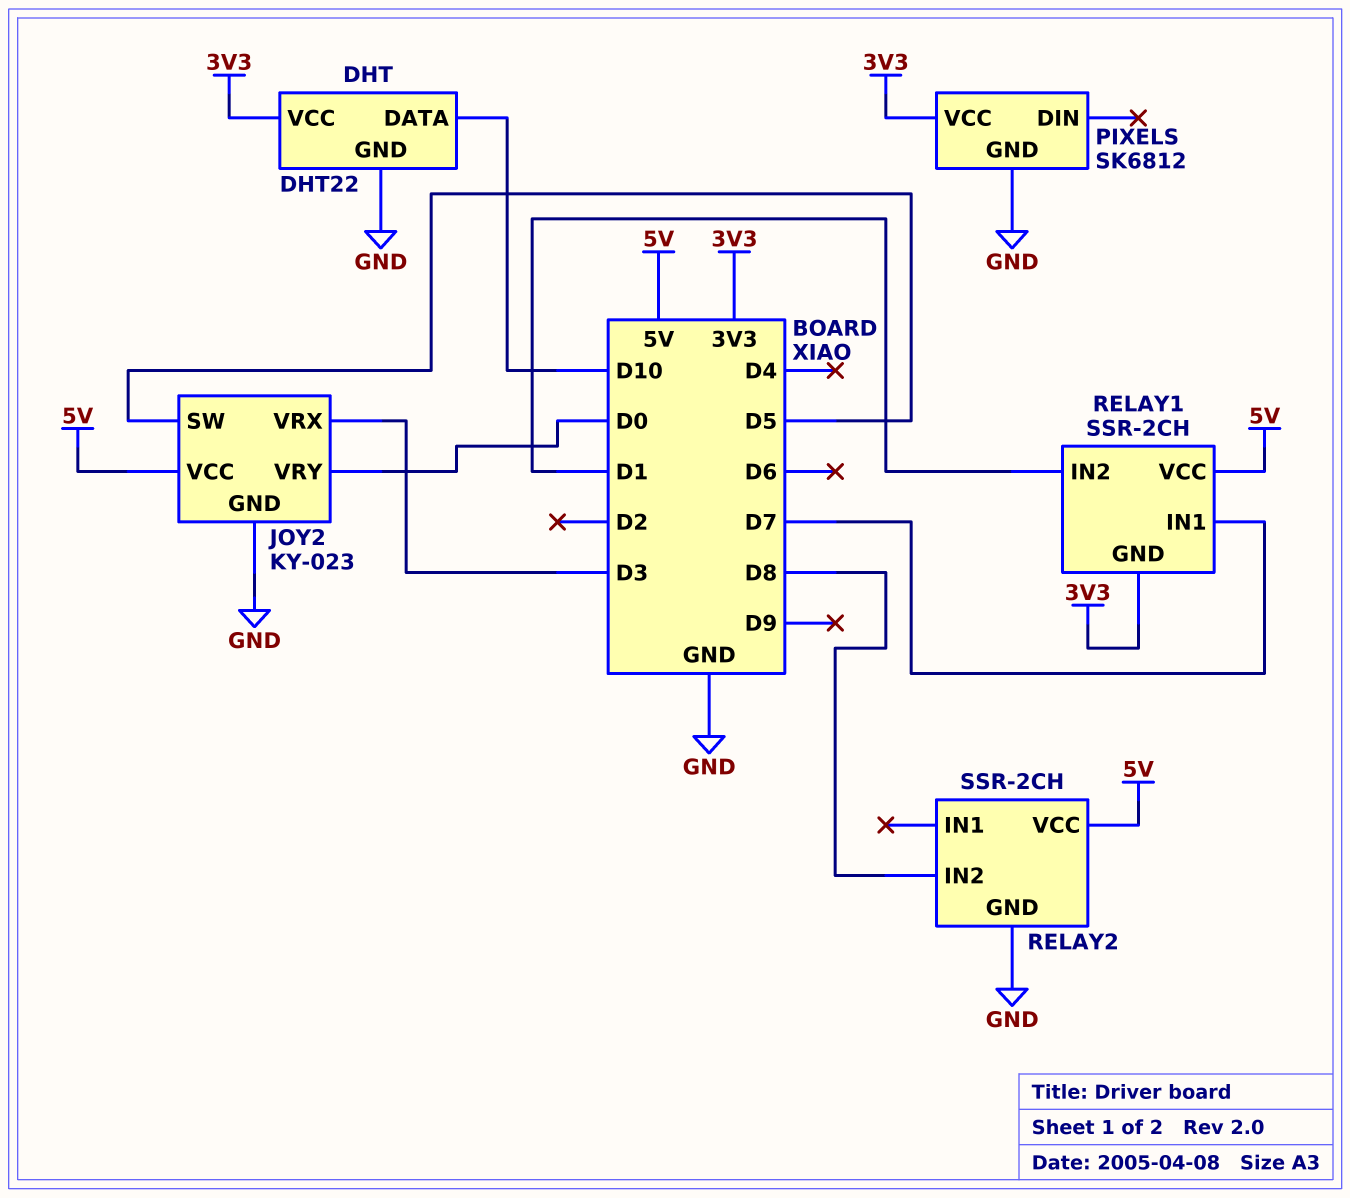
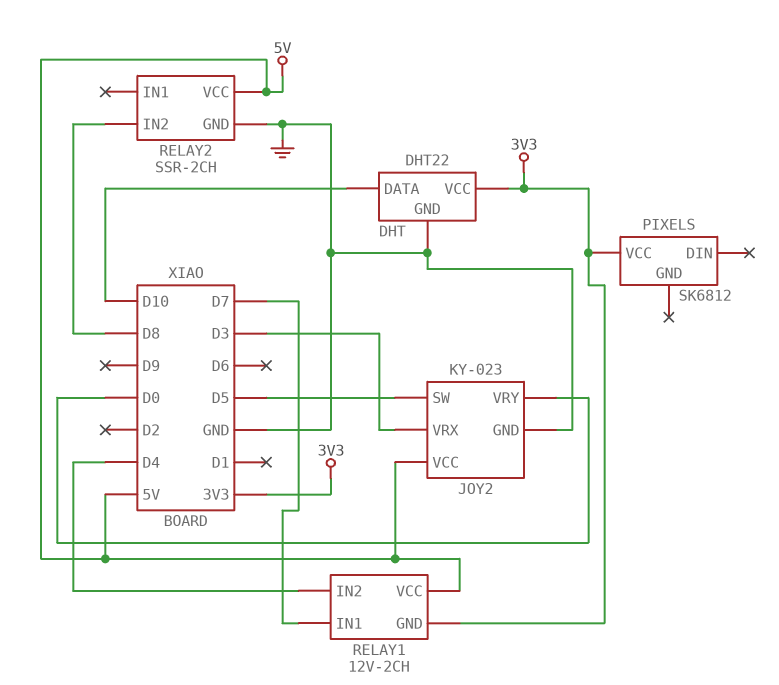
PIXELS pin GND: GND -> none
RELAY1: SSR-2CH -> 12V-2CH
RELAY1 pin IN2: D1 -> D4

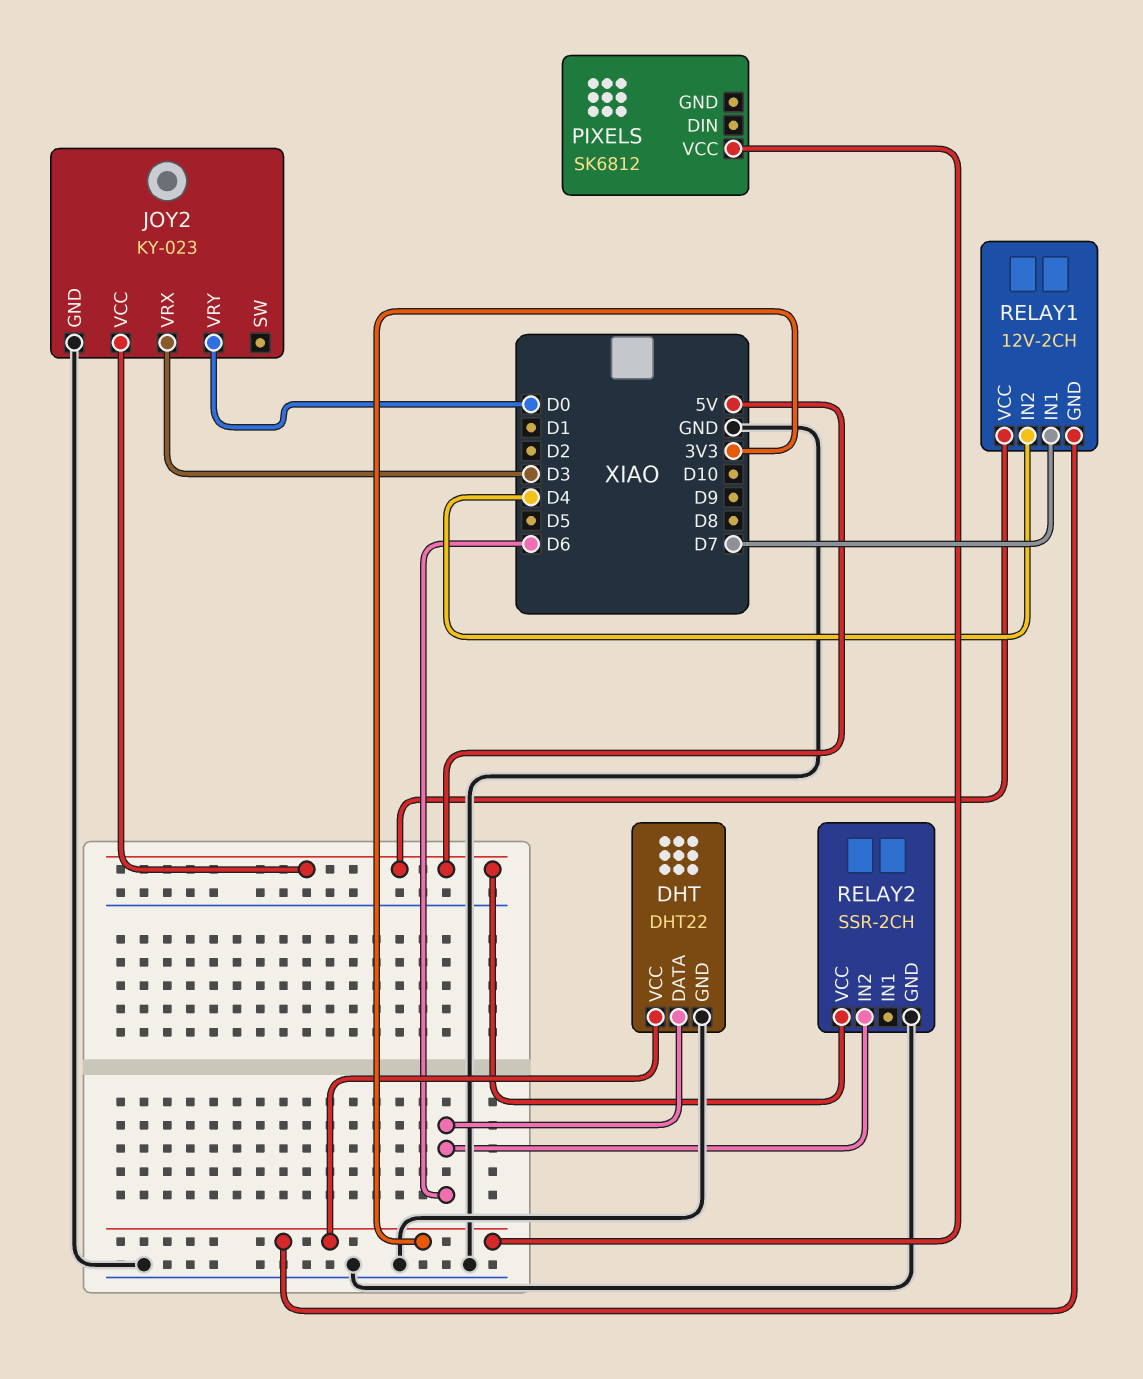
DHT pin DATA: D10 -> D6
JOY2 pin SW: D5 -> none
RELAY2 pin IN2: D8 -> D6

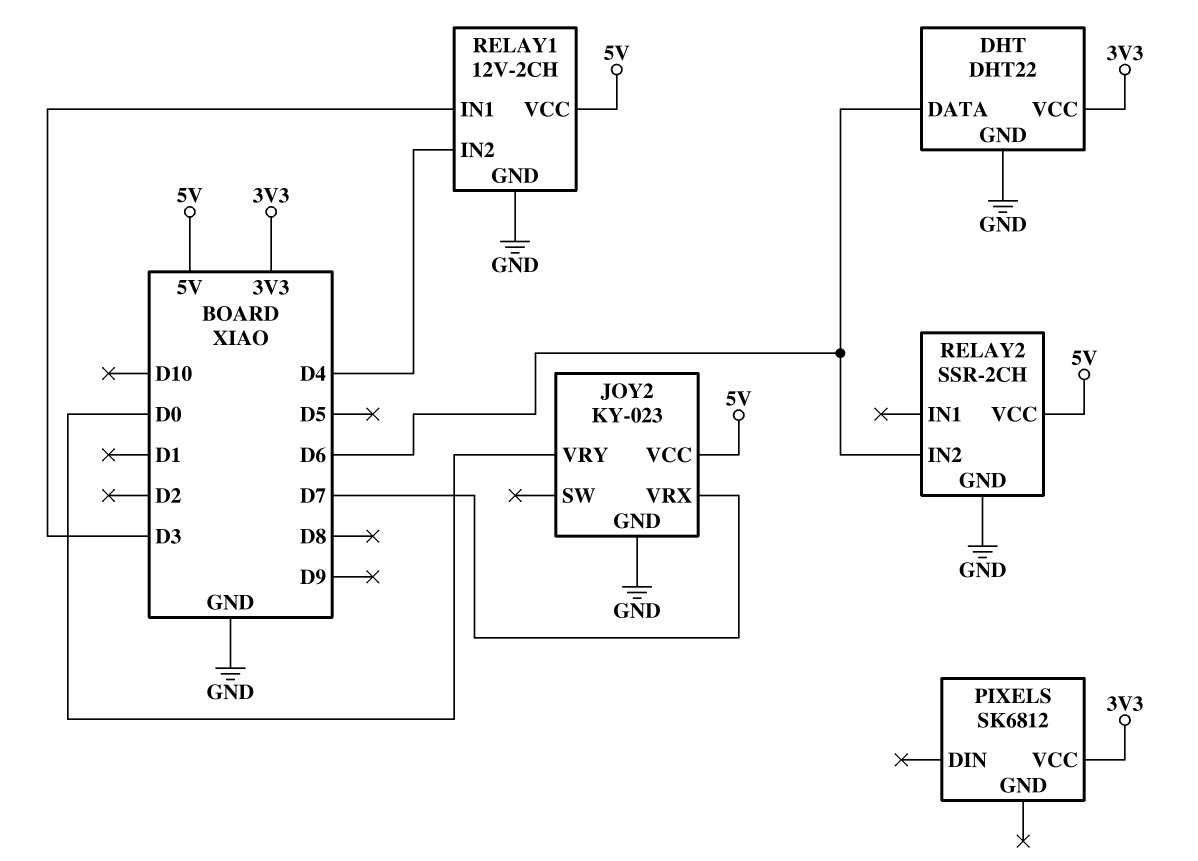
JOY2 pin VRX: D3 -> D7
RELAY1 pin GND: 3V3 -> GND
RELAY1 pin IN1: D7 -> D3

